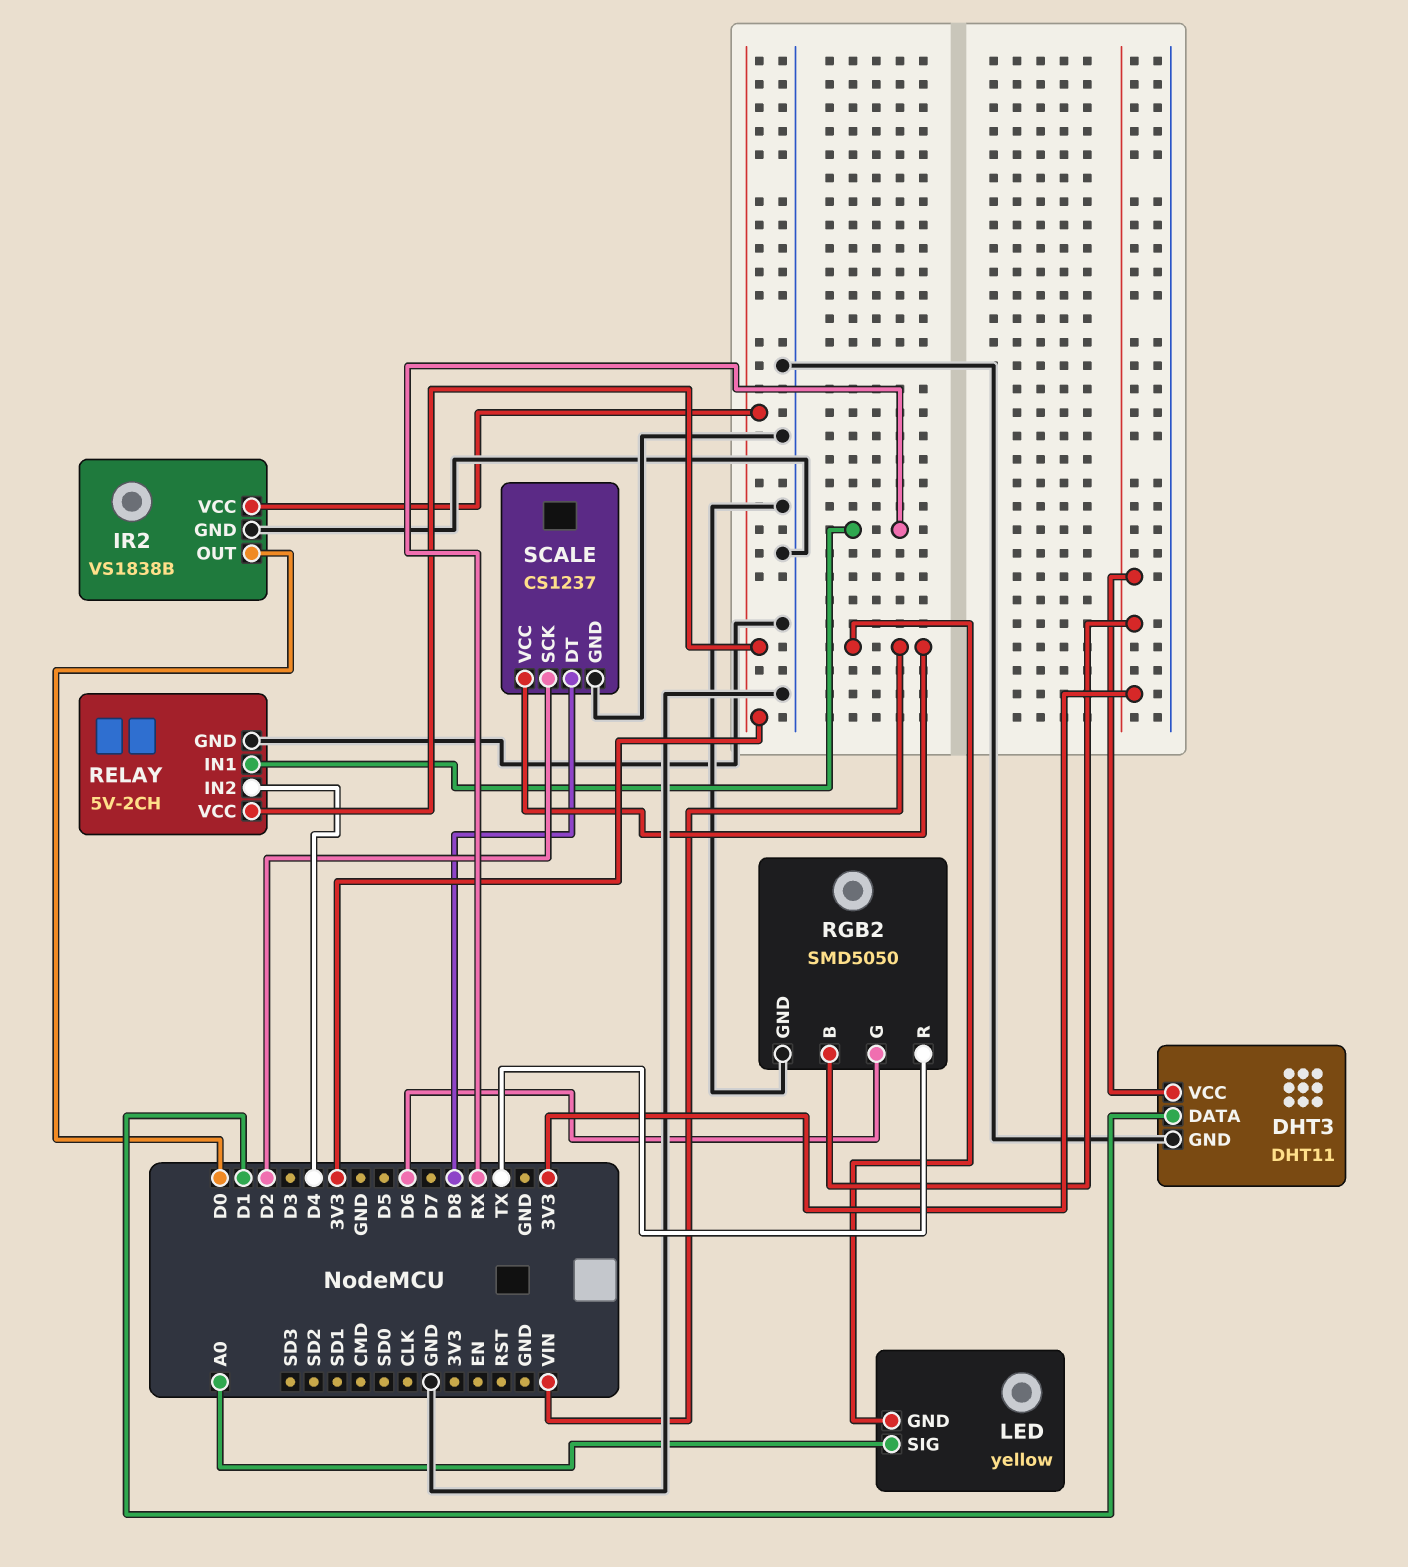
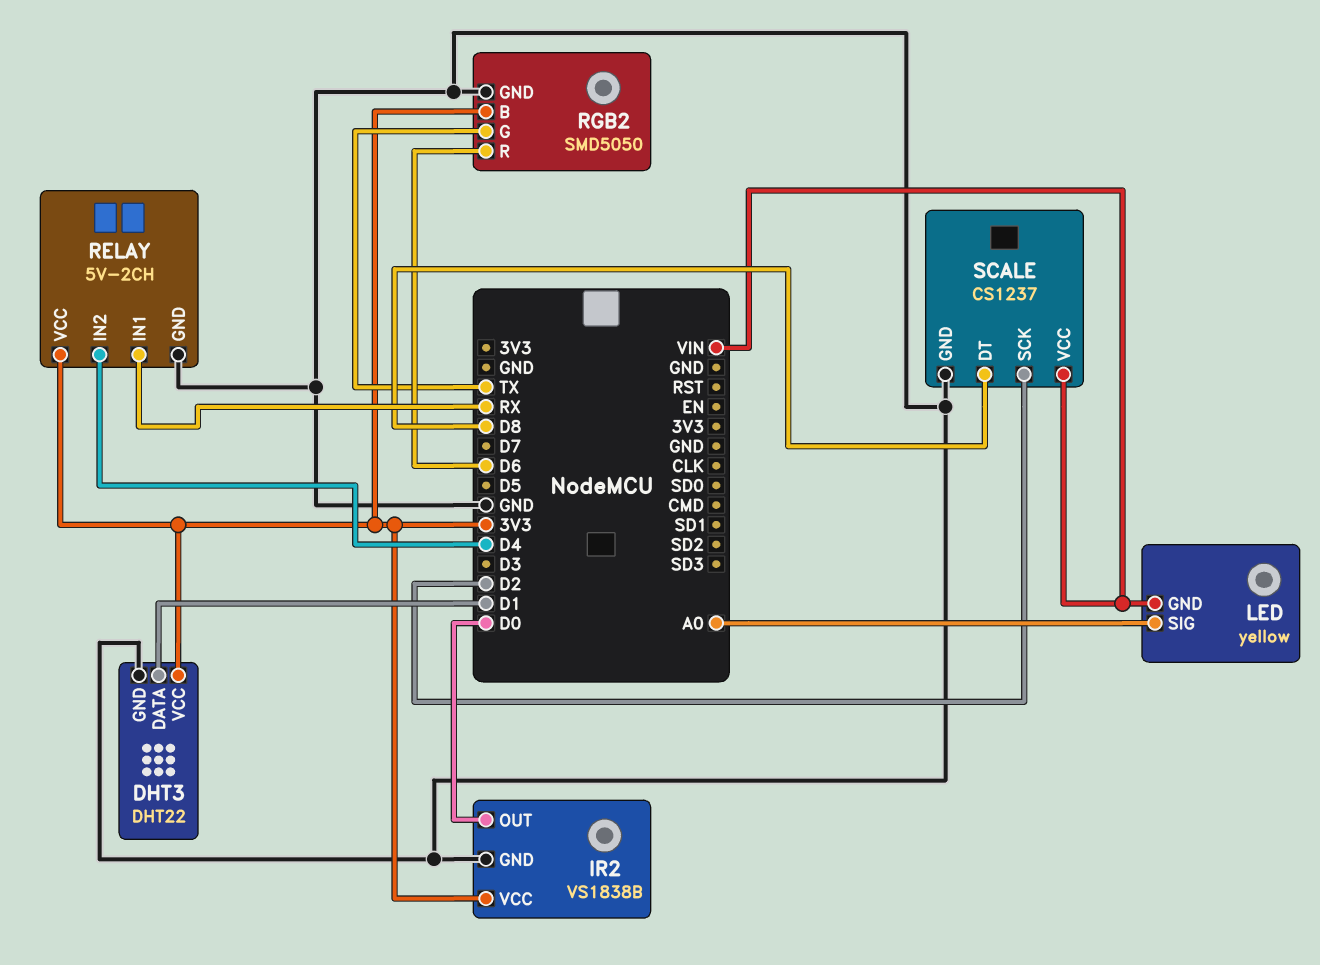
DHT3: DHT11 -> DHT22
RGB2 pin G: D6 -> TX
RGB2 pin R: TX -> D6

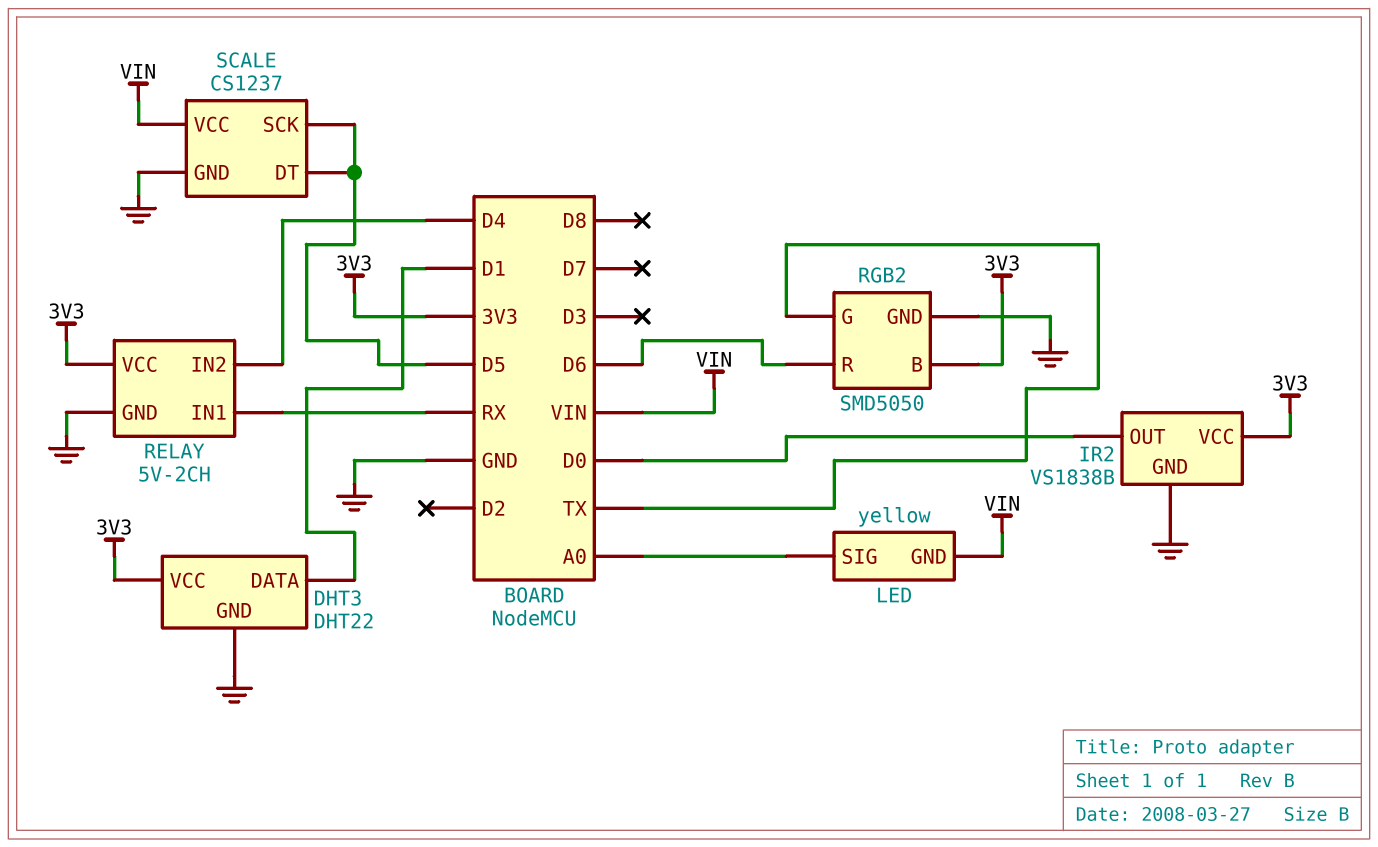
SCALE pin DT: D8 -> D5
SCALE pin SCK: D2 -> D5

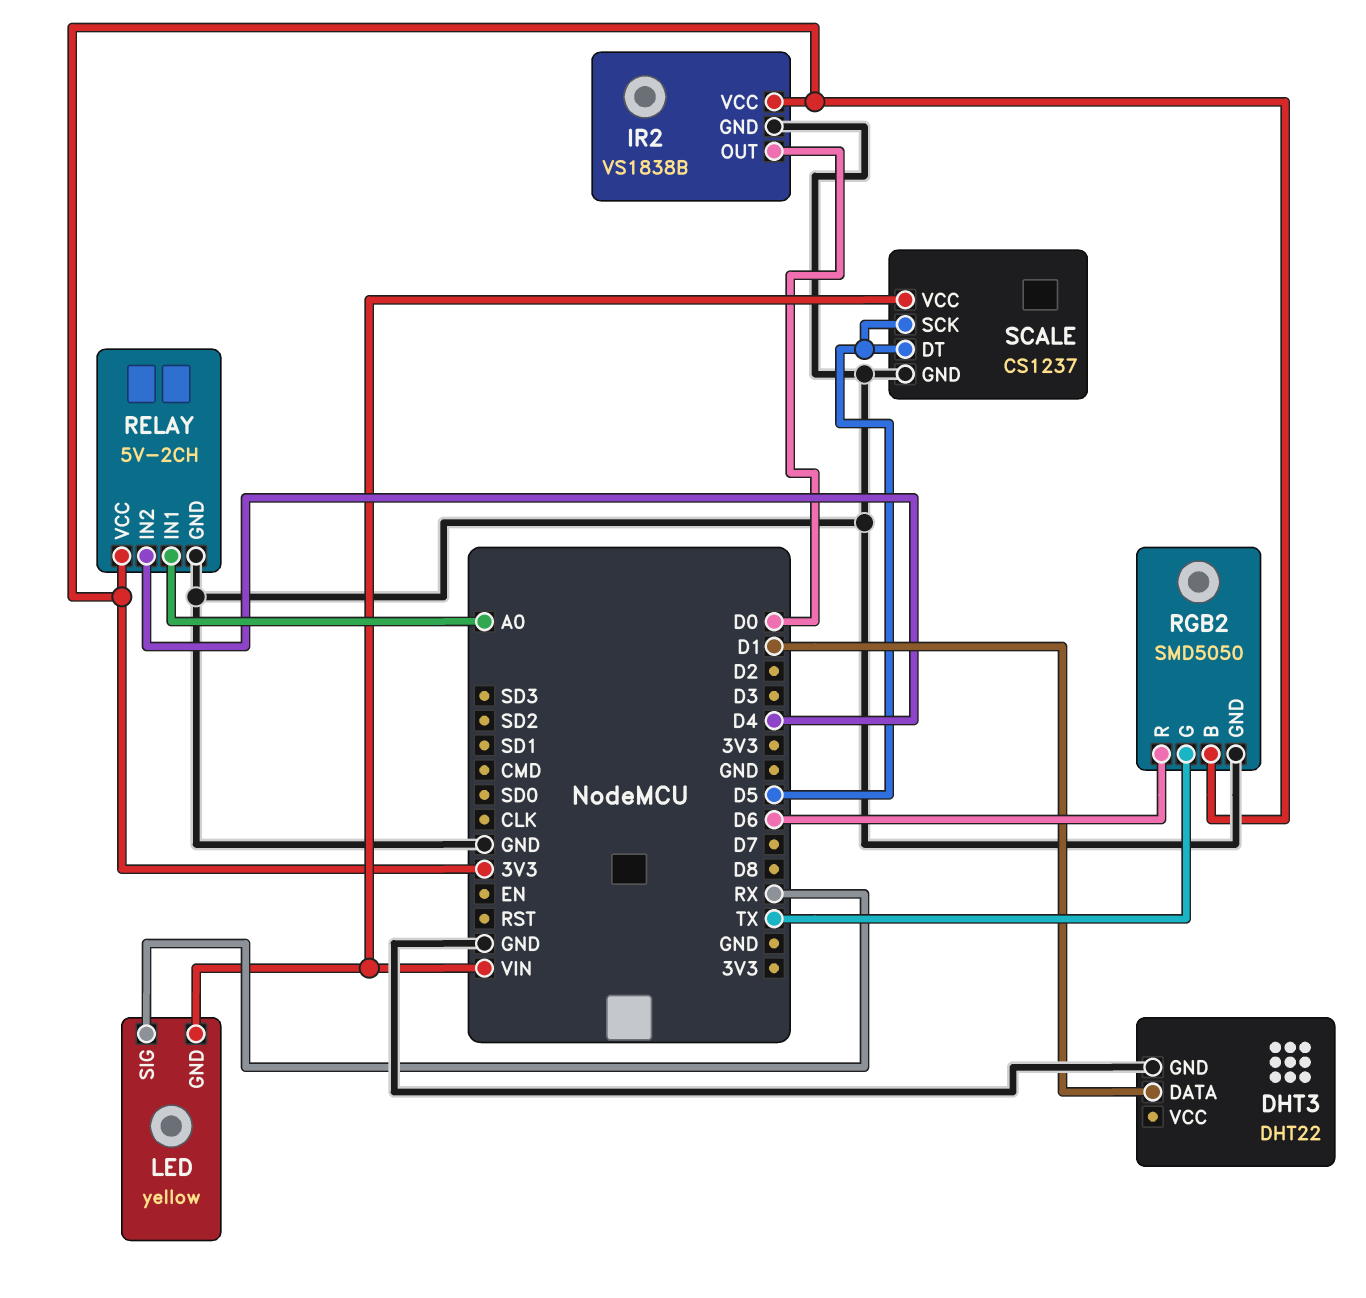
DHT3 pin VCC: 3V3 -> none
LED pin SIG: A0 -> RX
RELAY pin IN1: RX -> A0

